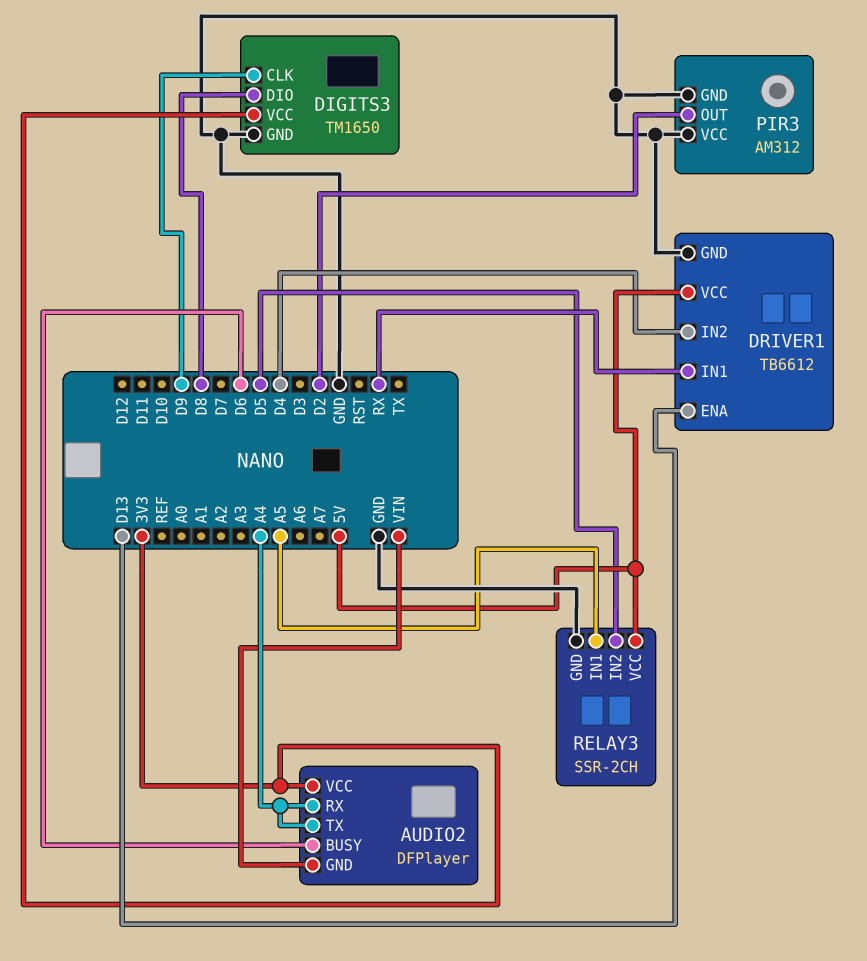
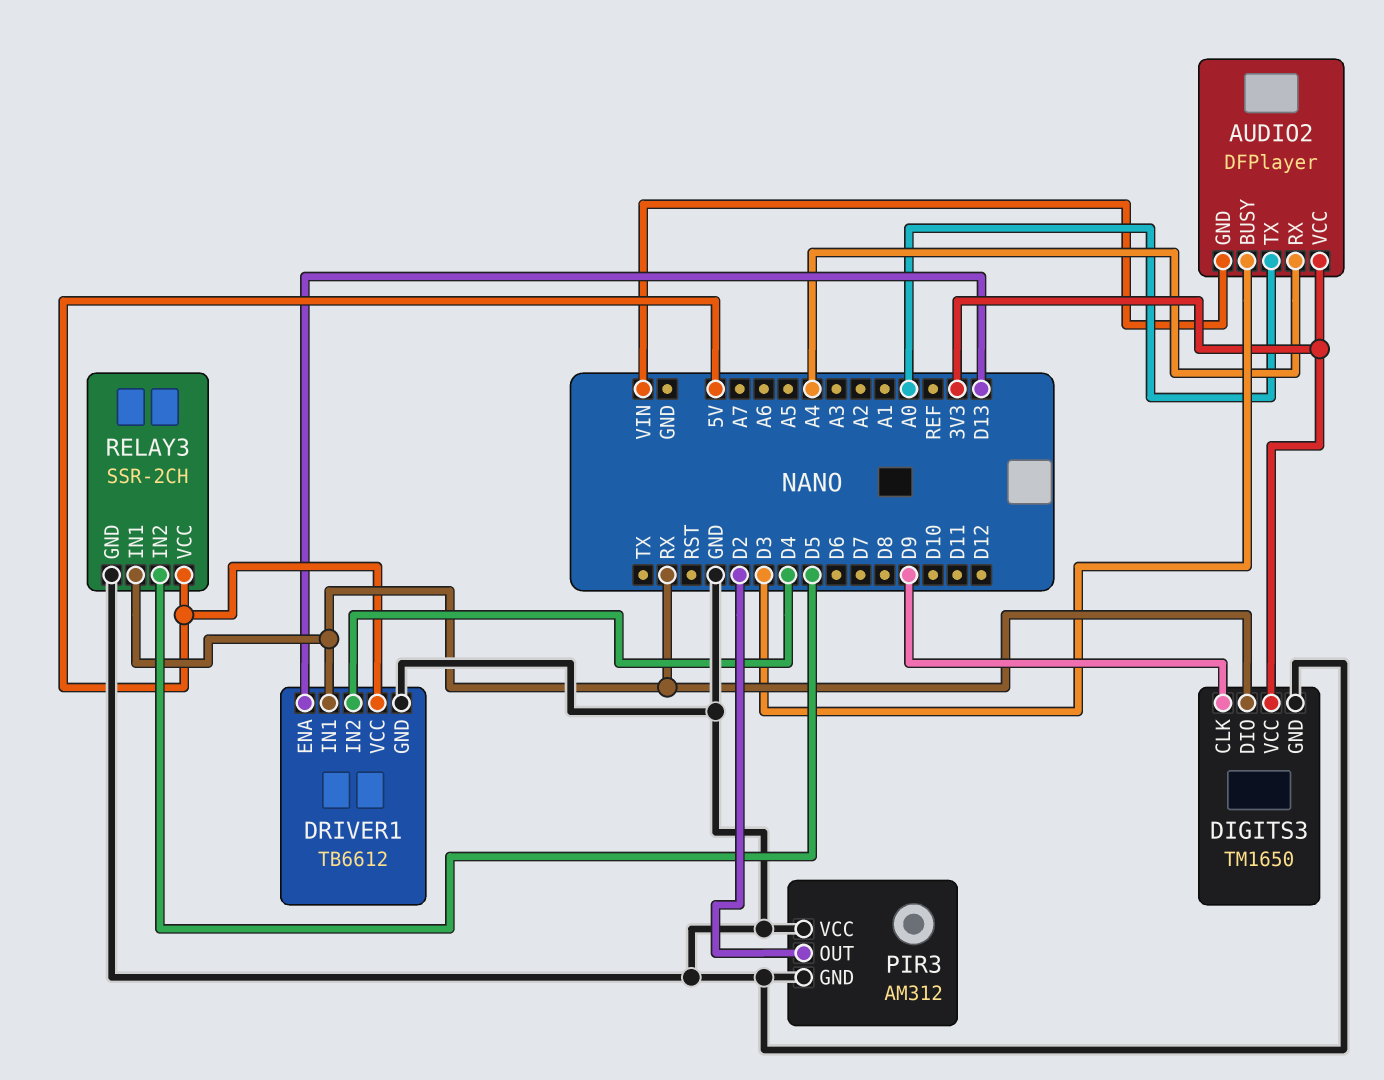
AUDIO2 pin BUSY: D6 -> D3
AUDIO2 pin TX: A4 -> A0
DIGITS3 pin DIO: D8 -> RX
RELAY3 pin IN1: A5 -> RX

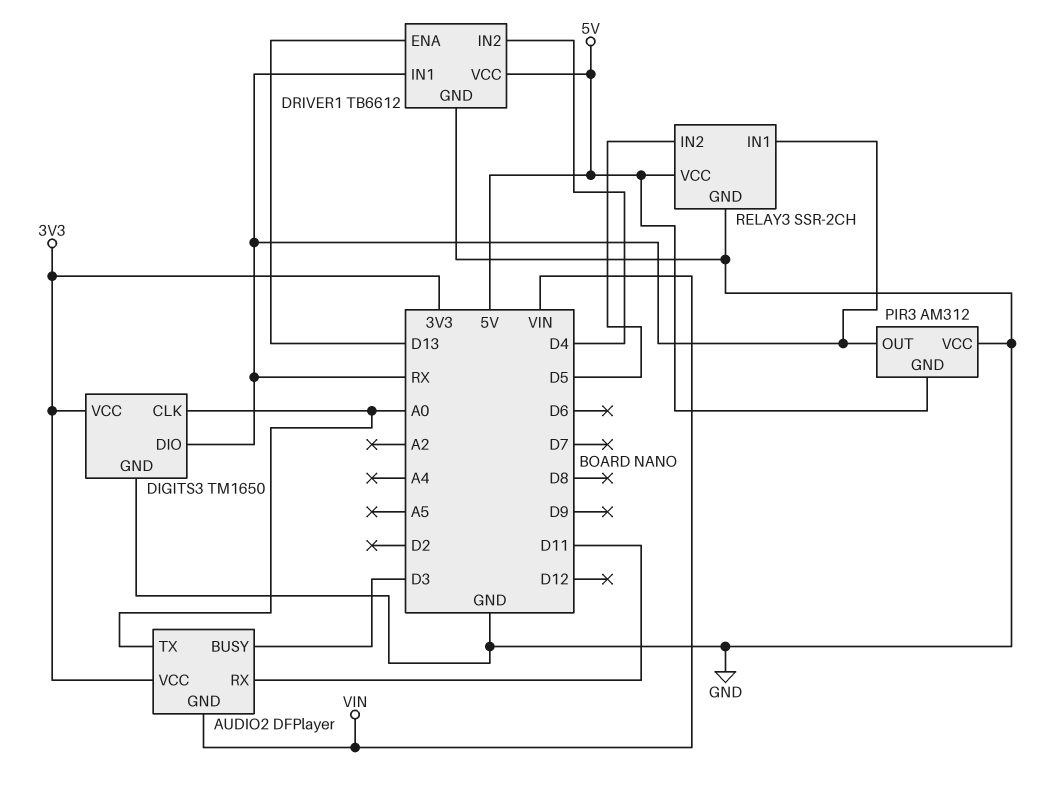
AUDIO2 pin RX: A4 -> D11
DIGITS3 pin CLK: D9 -> A0
PIR3 pin GND: GND -> 5V
PIR3 pin OUT: D2 -> RX

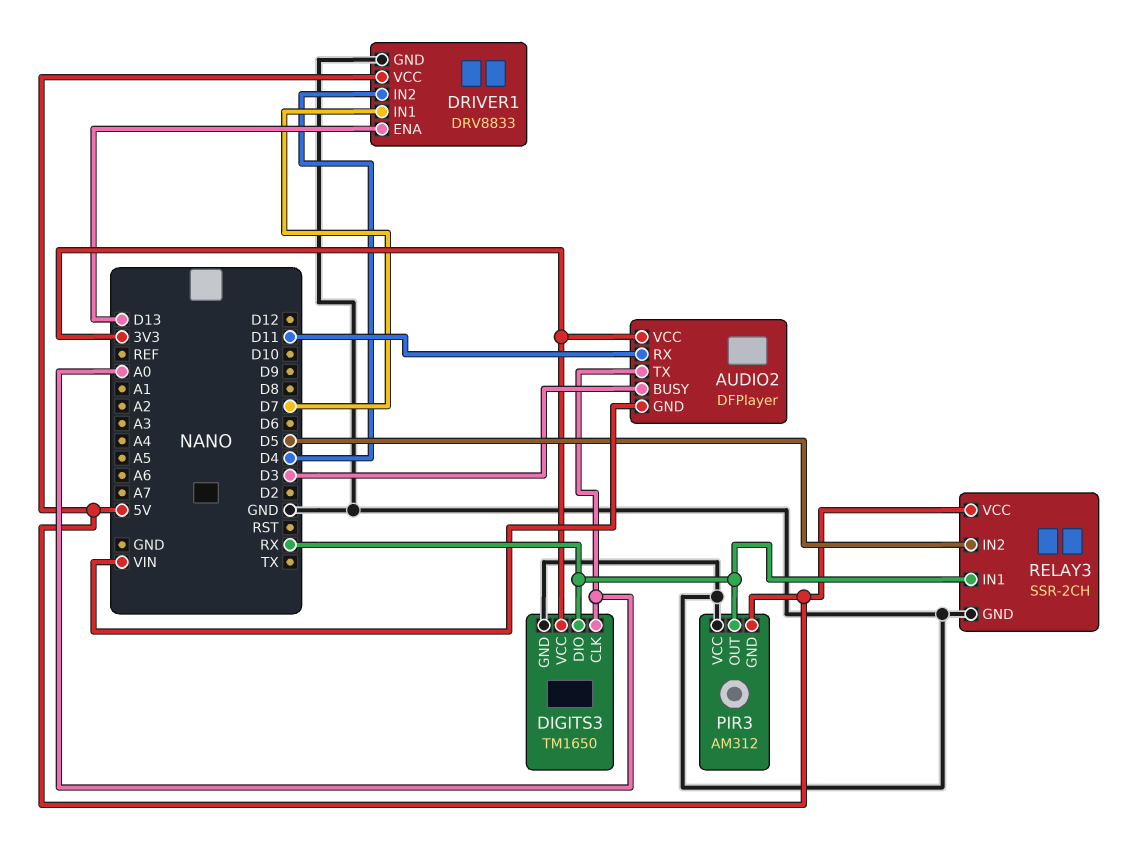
DRIVER1: TB6612 -> DRV8833
DRIVER1 pin IN1: RX -> D7

